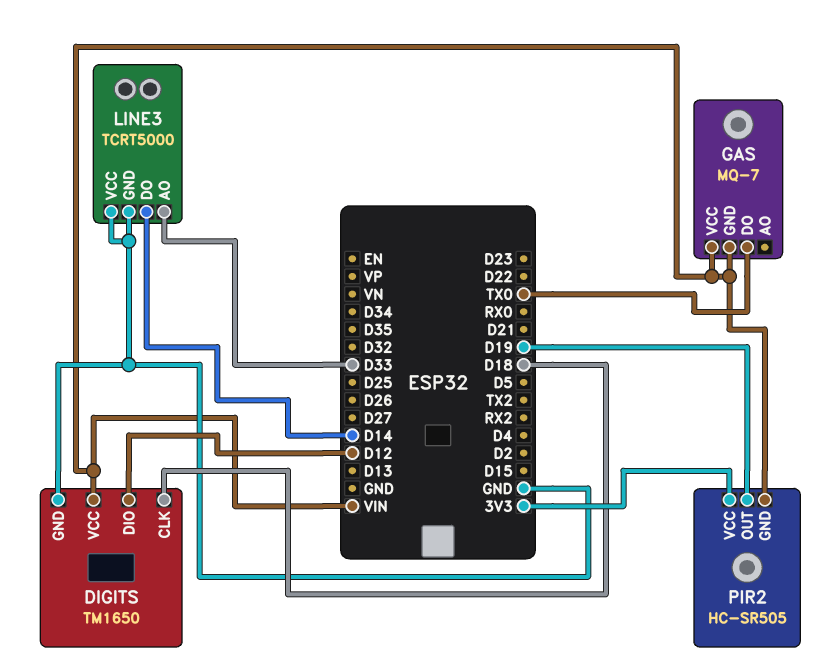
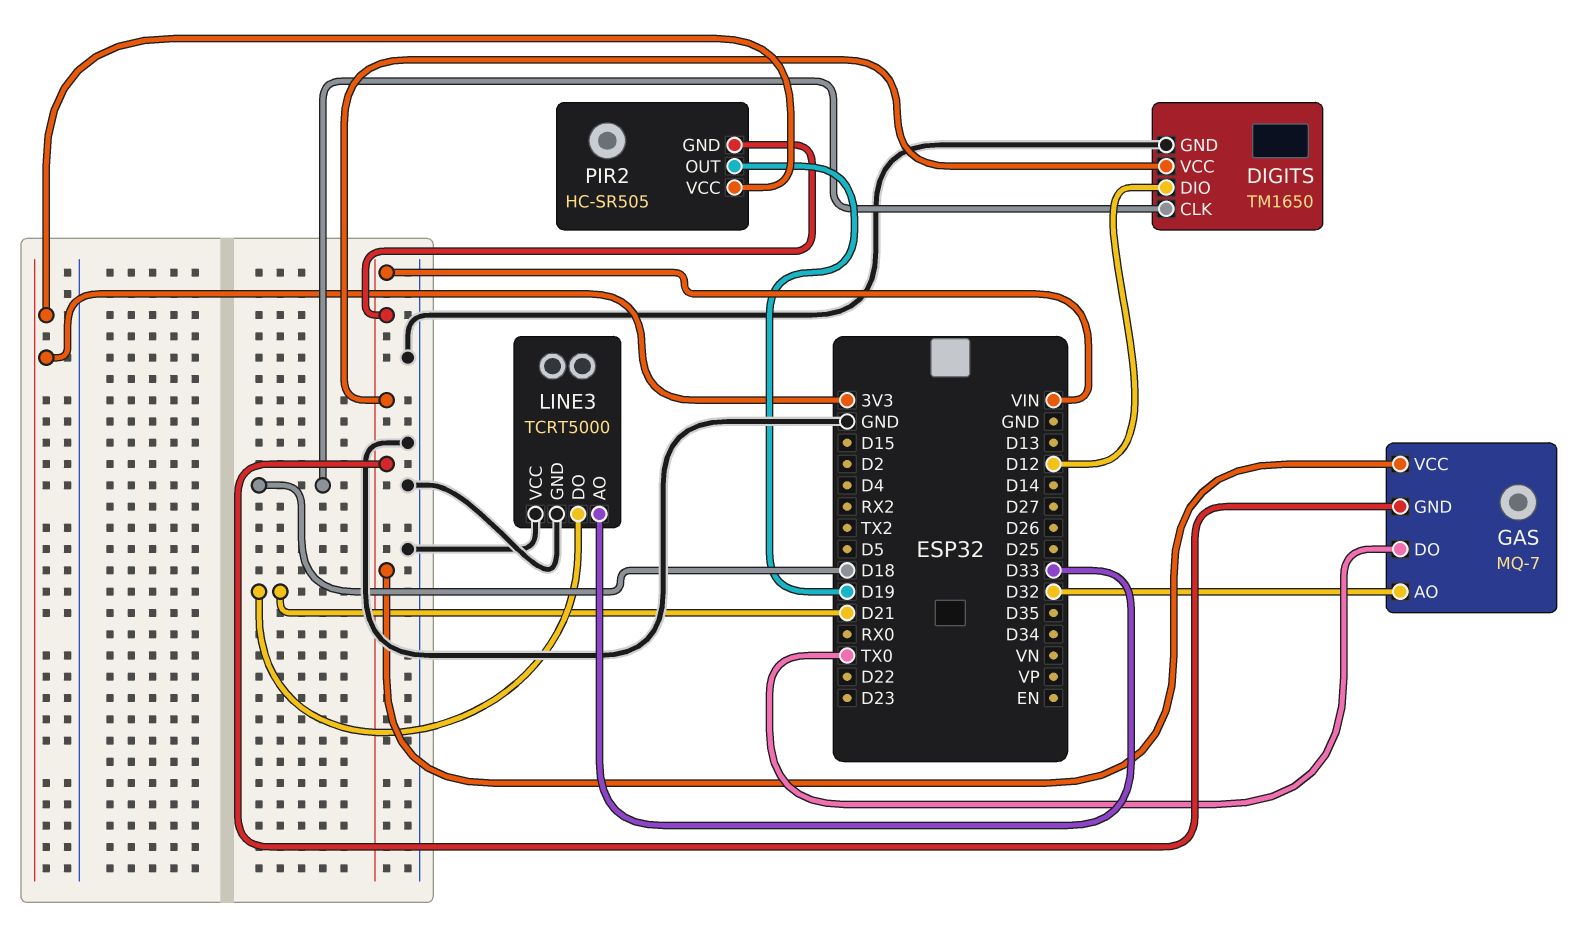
GAS pin AO: none -> D32
LINE3 pin DO: D14 -> D21

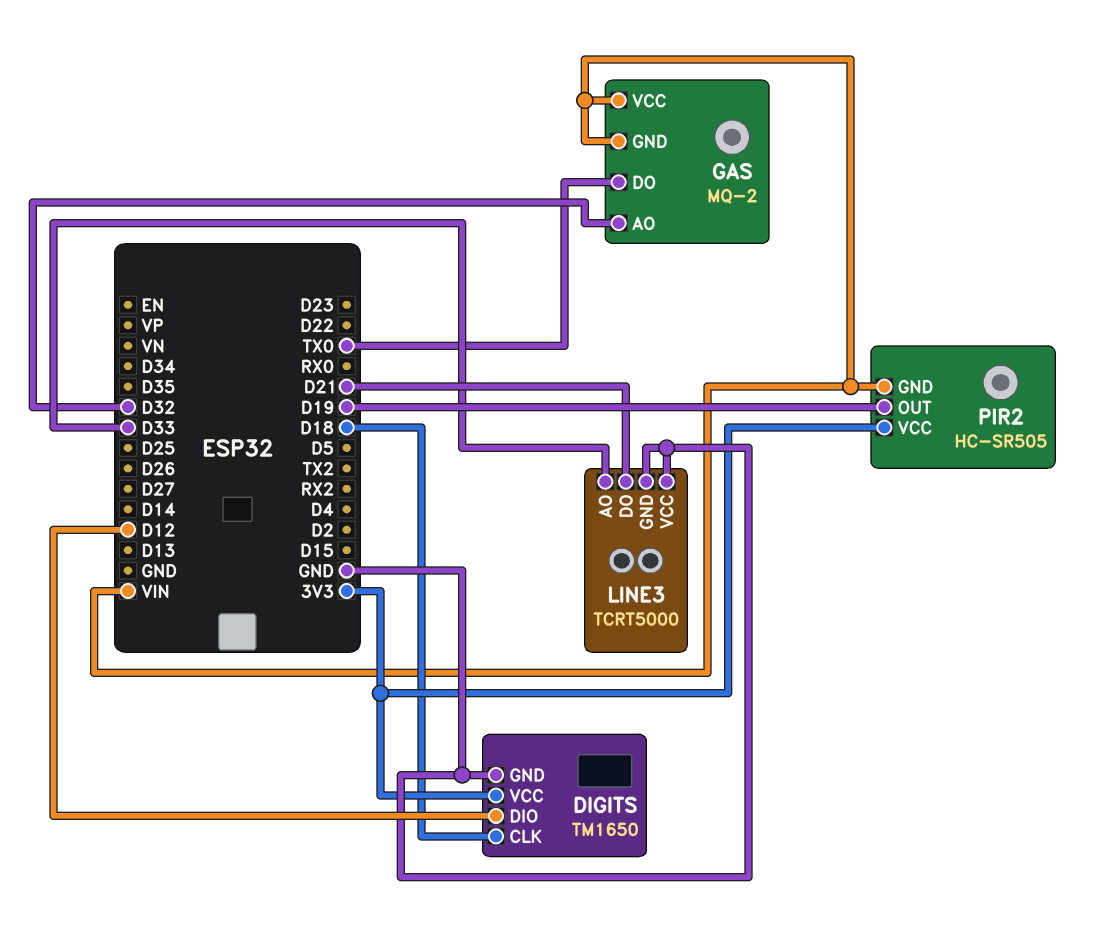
DIGITS pin VCC: VIN -> 3V3
GAS: MQ-7 -> MQ-2

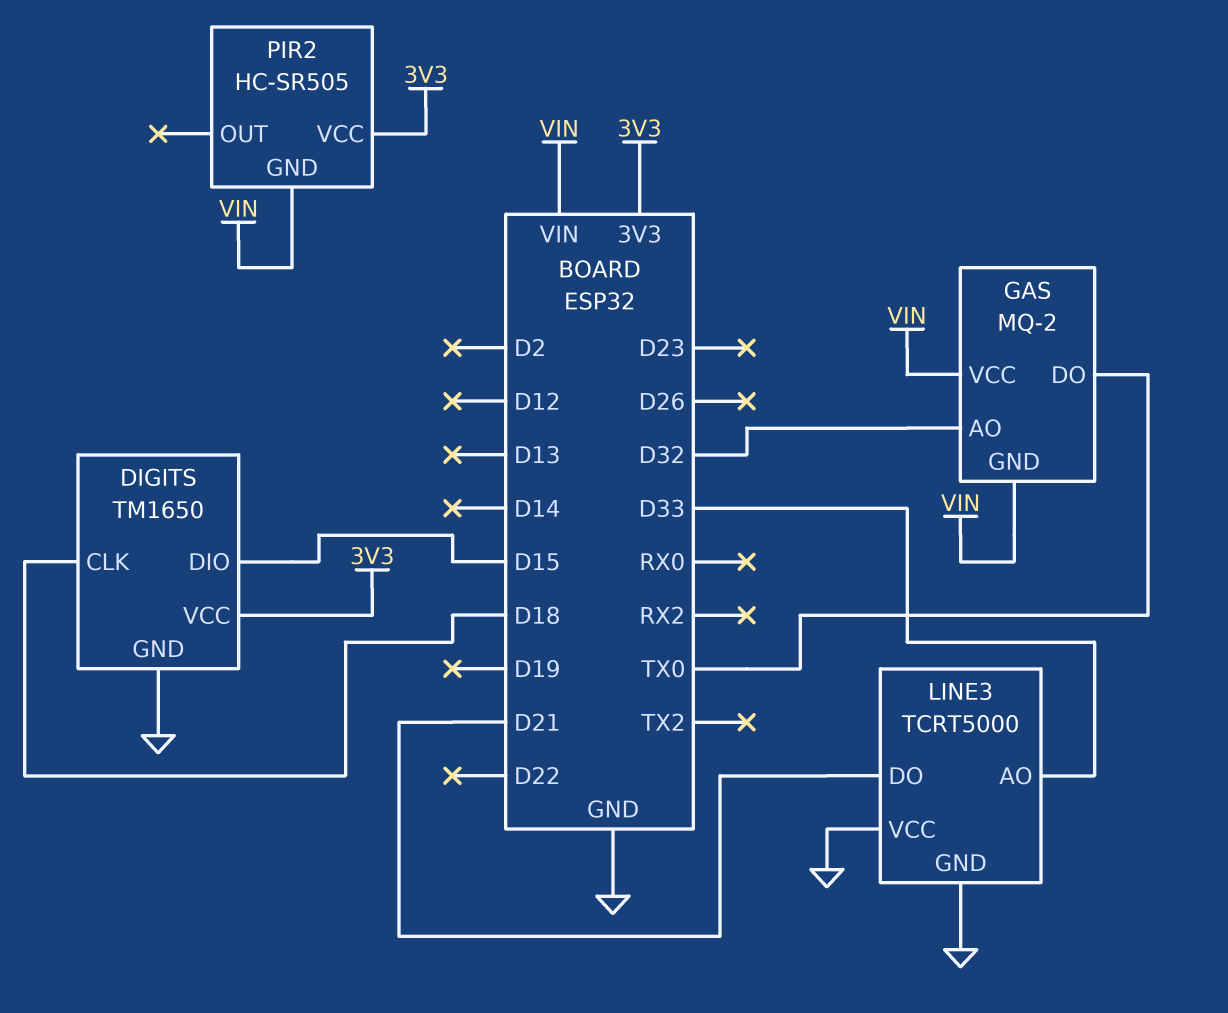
DIGITS pin DIO: D12 -> D15
PIR2 pin OUT: D19 -> none

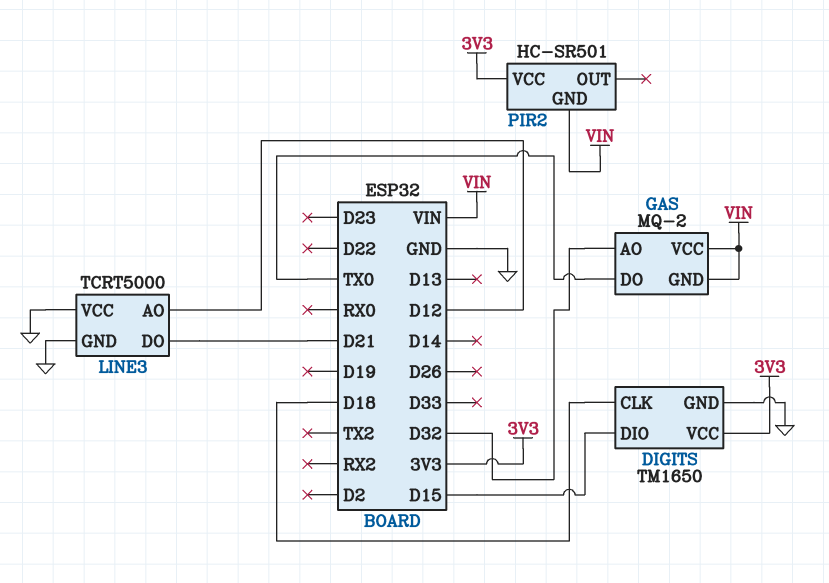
LINE3 pin AO: D33 -> D12
PIR2: HC-SR505 -> HC-SR501

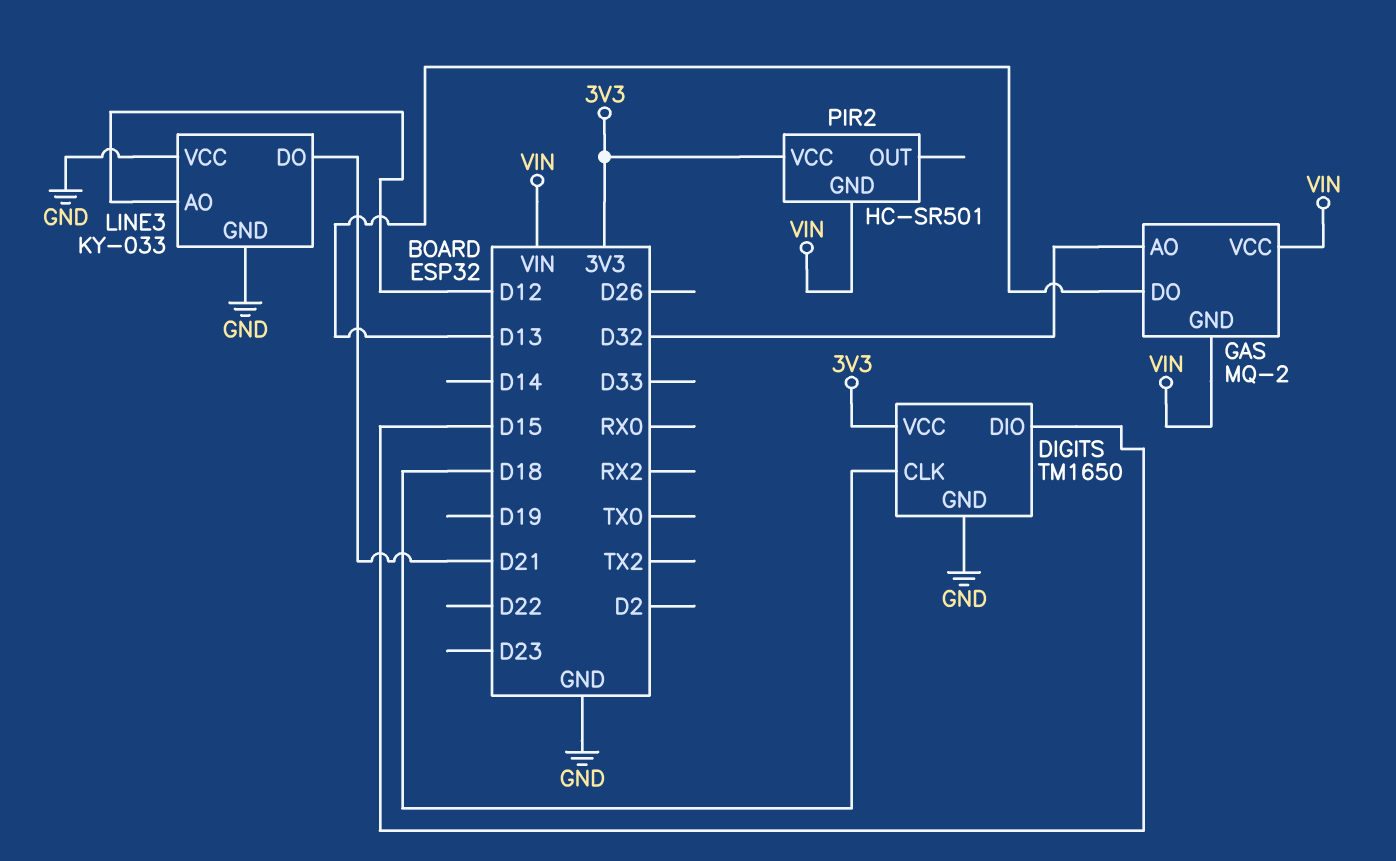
GAS pin DO: TX0 -> D13
LINE3: TCRT5000 -> KY-033

